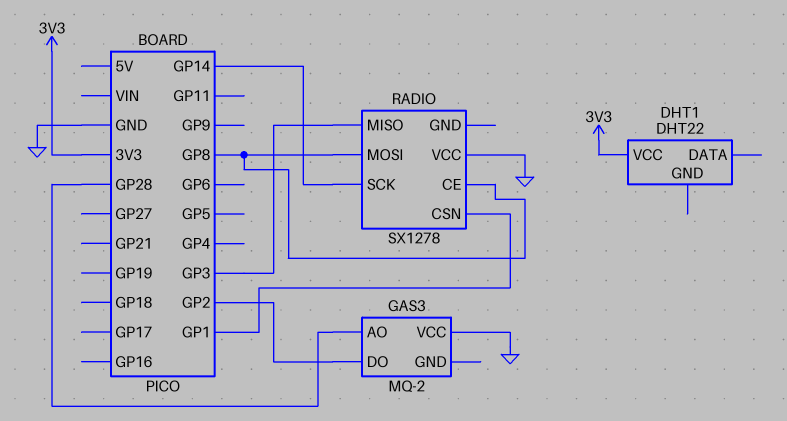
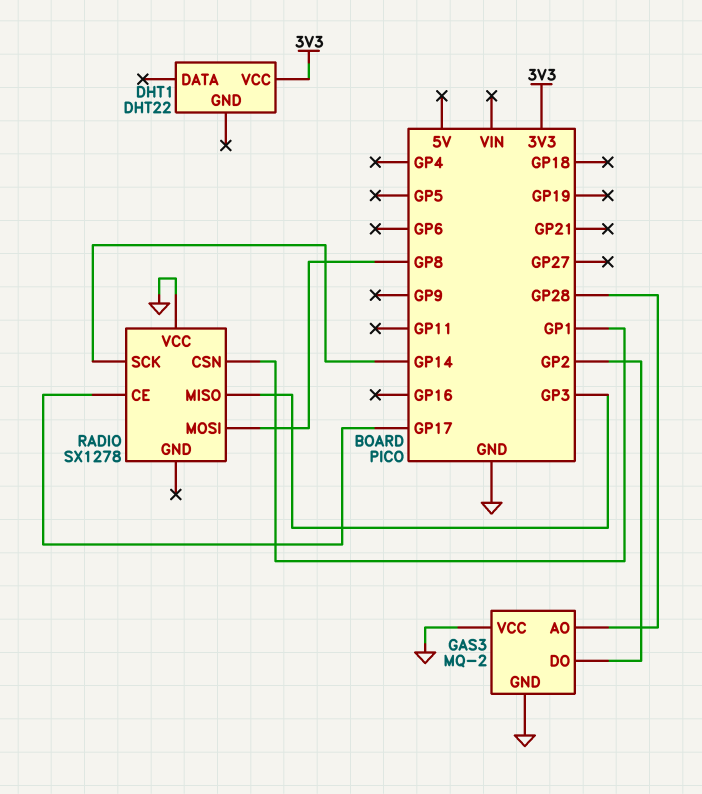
GAS3 pin GND: none -> GND
RADIO pin CE: GP8 -> GP17

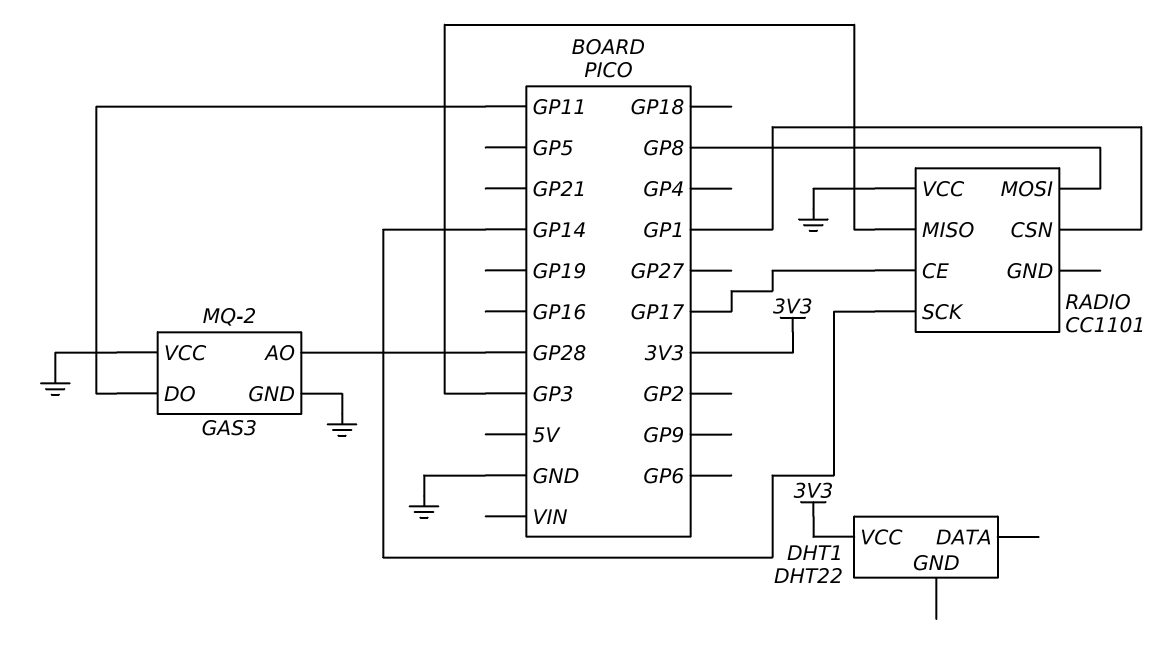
GAS3 pin DO: GP2 -> GP11
RADIO: SX1278 -> CC1101

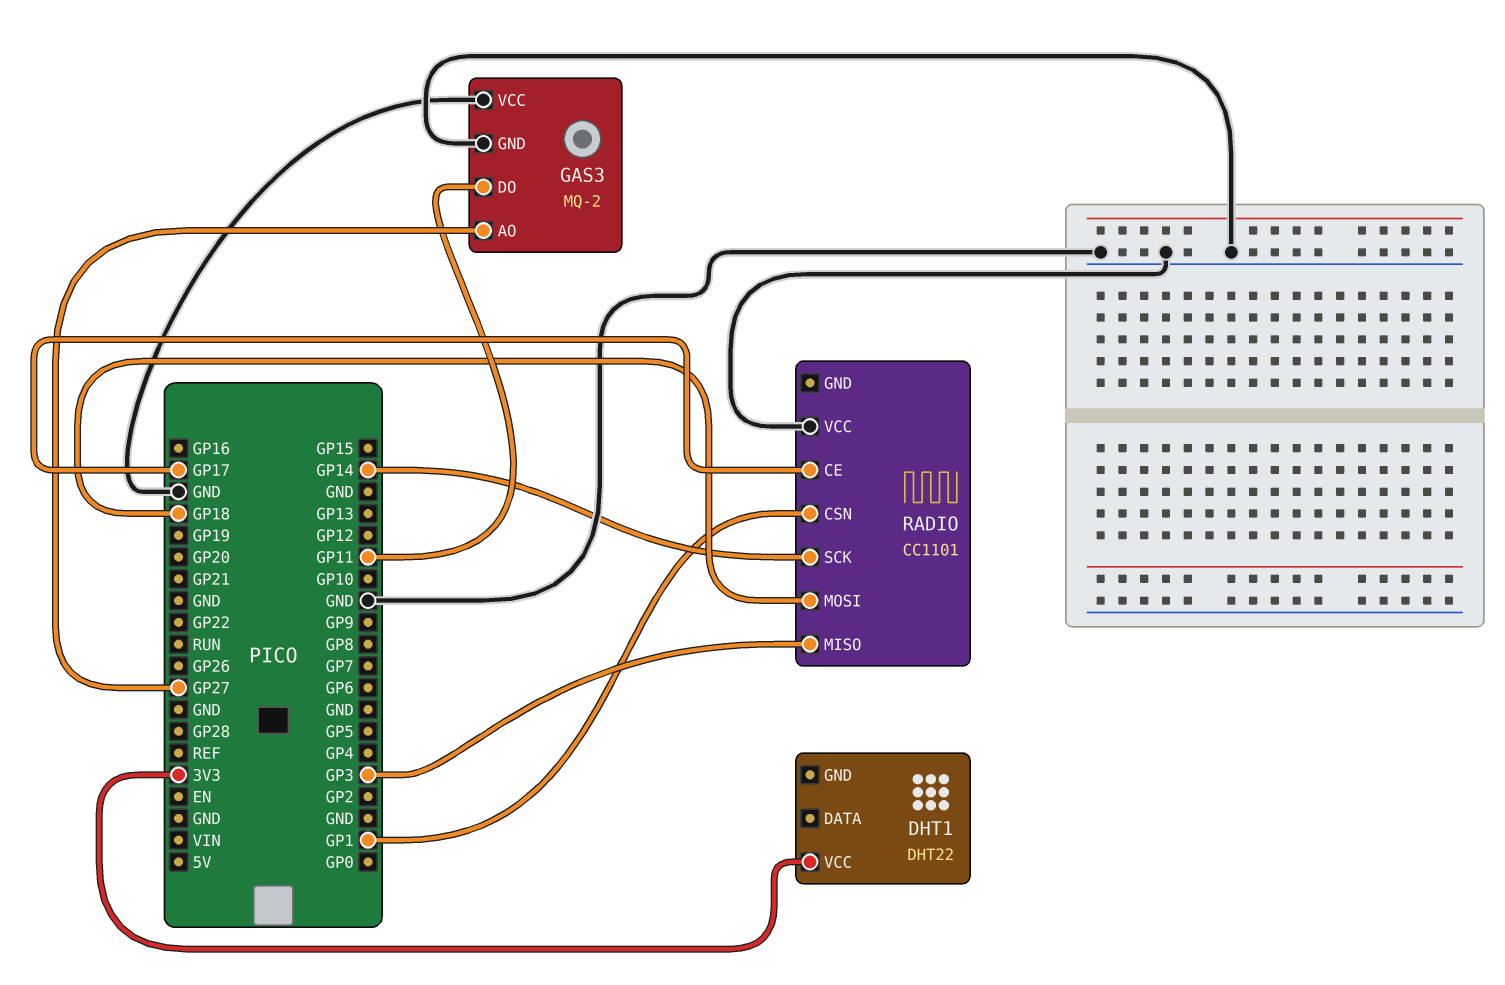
GAS3 pin AO: GP28 -> GP27
RADIO pin MOSI: GP8 -> GP18

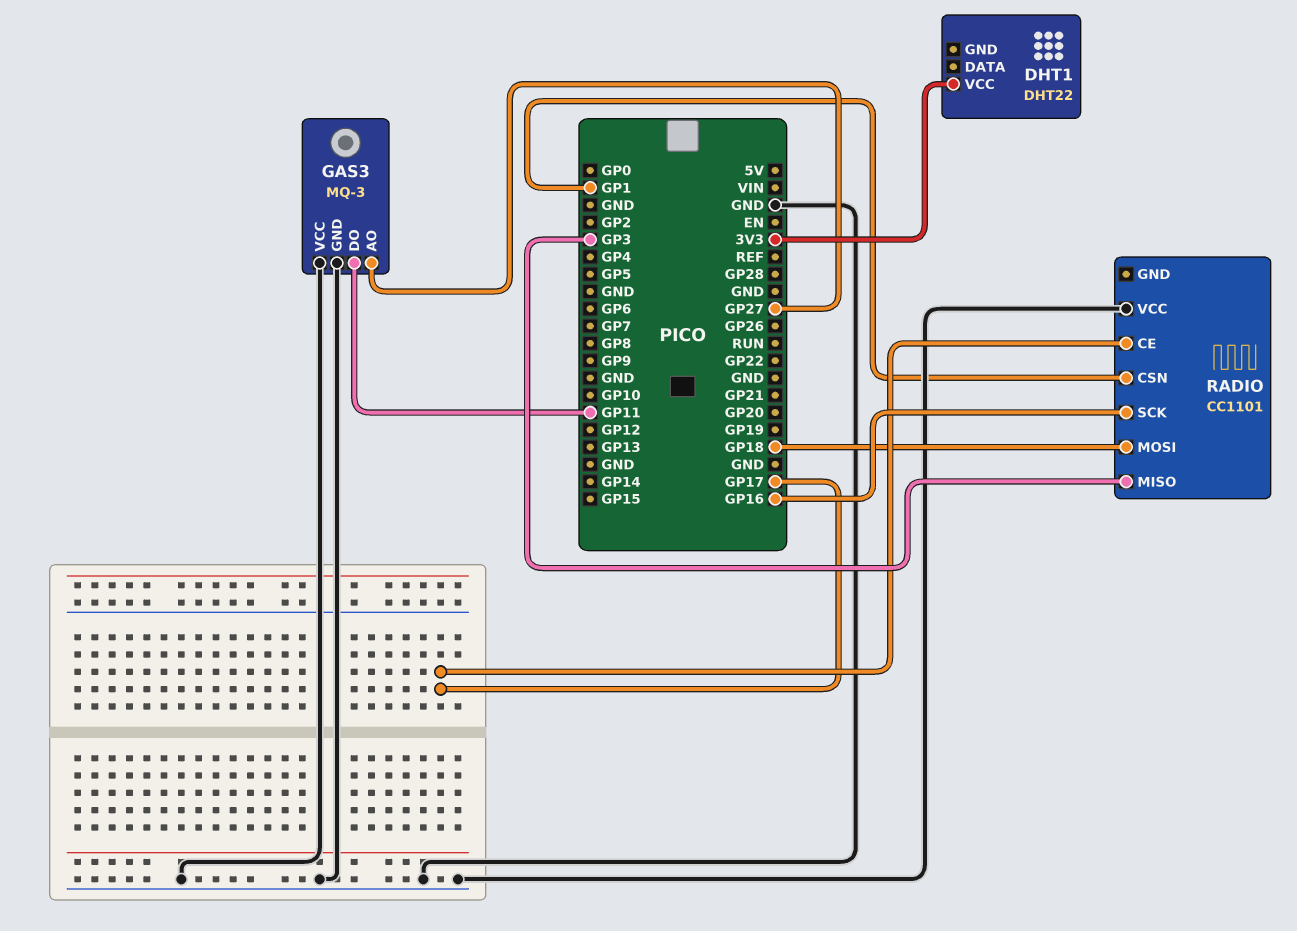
GAS3: MQ-2 -> MQ-3
RADIO pin SCK: GP14 -> GP16

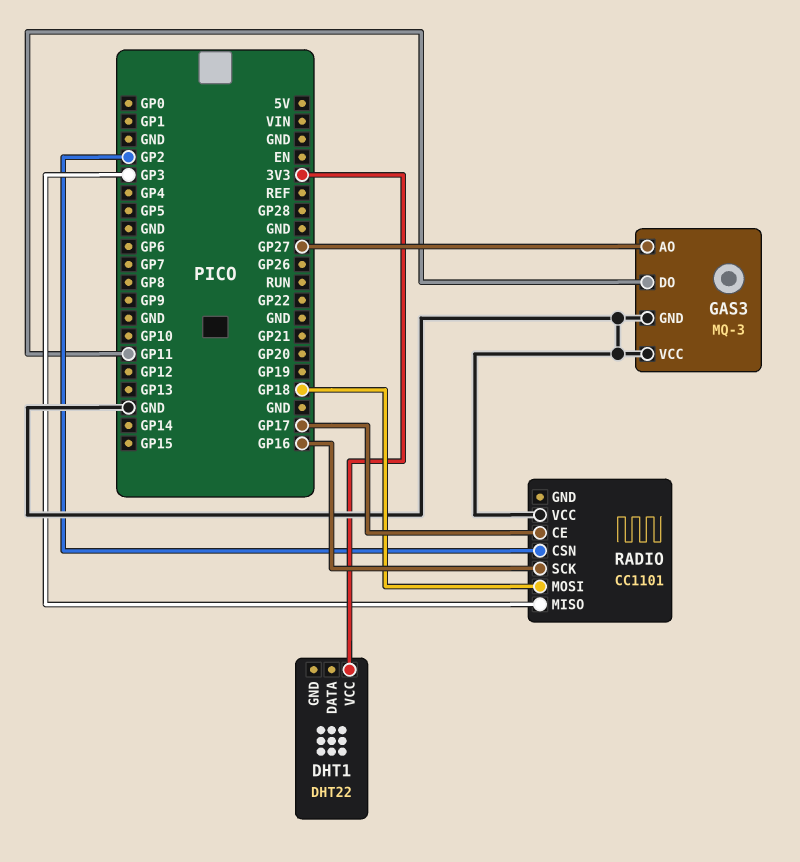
RADIO pin CSN: GP1 -> GP2

